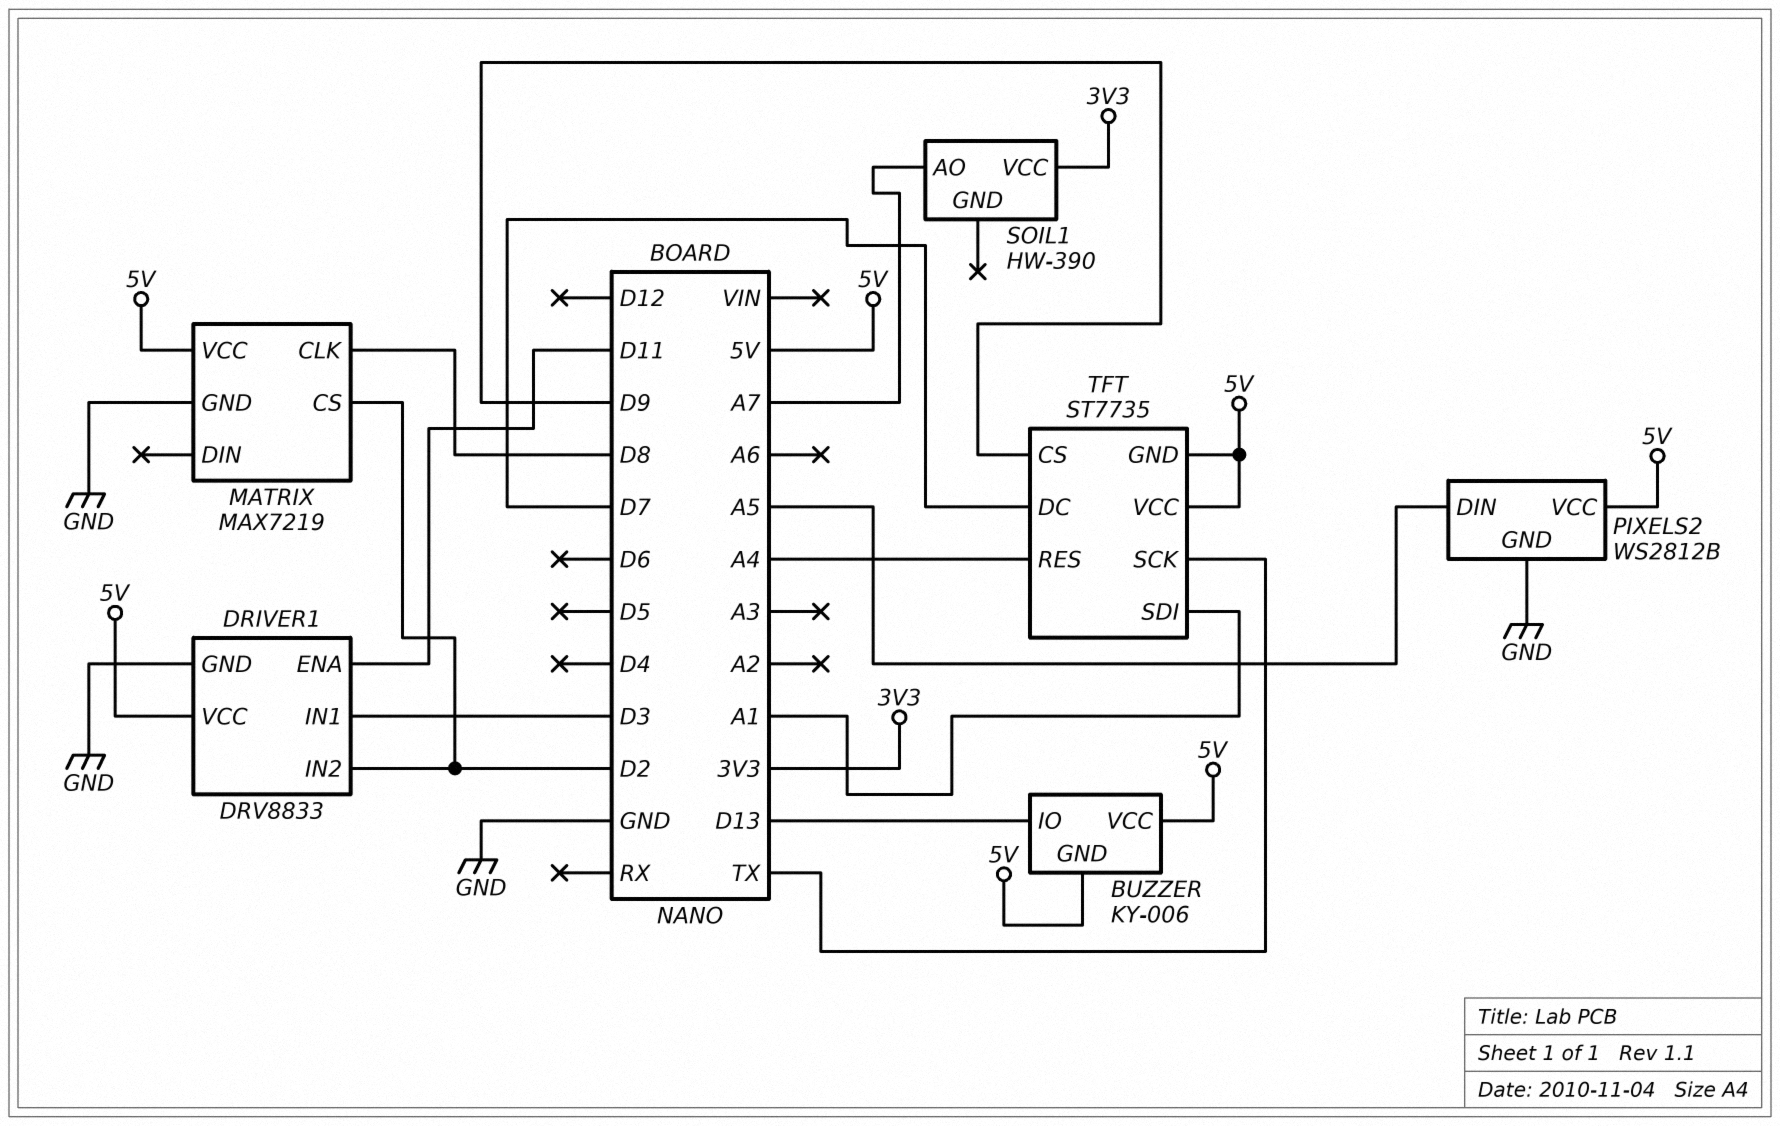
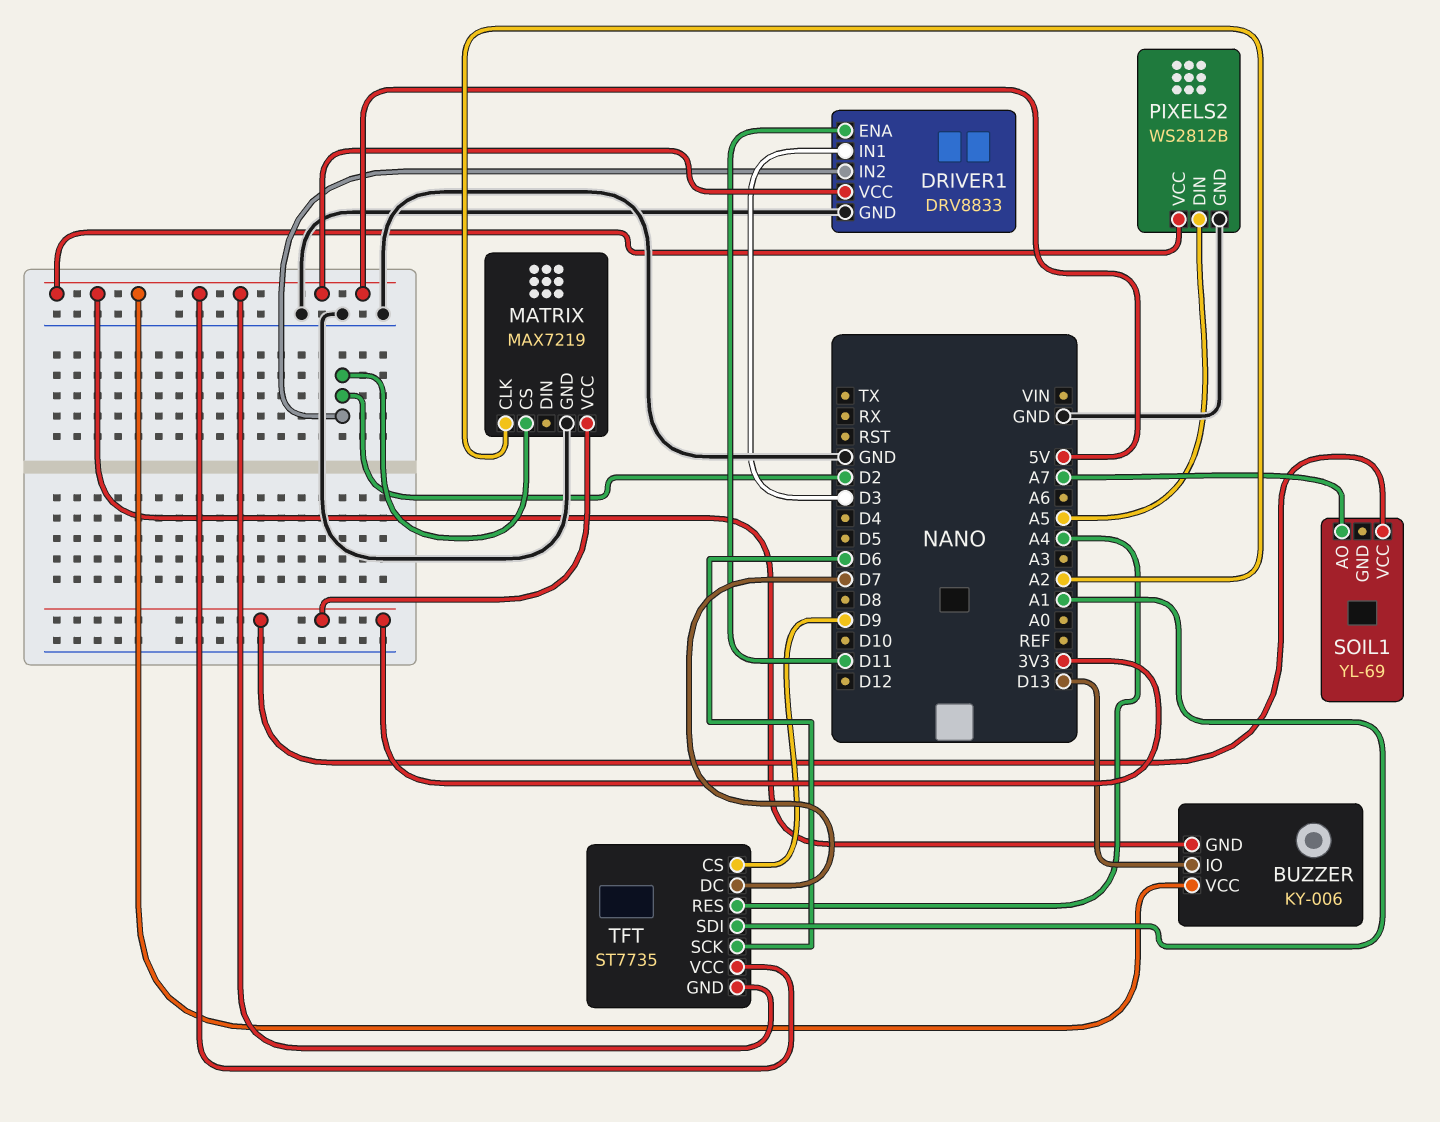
MATRIX pin CLK: D8 -> A2
MATRIX pin VCC: 5V -> 3V3
SOIL1: HW-390 -> YL-69
TFT pin SCK: TX -> D6

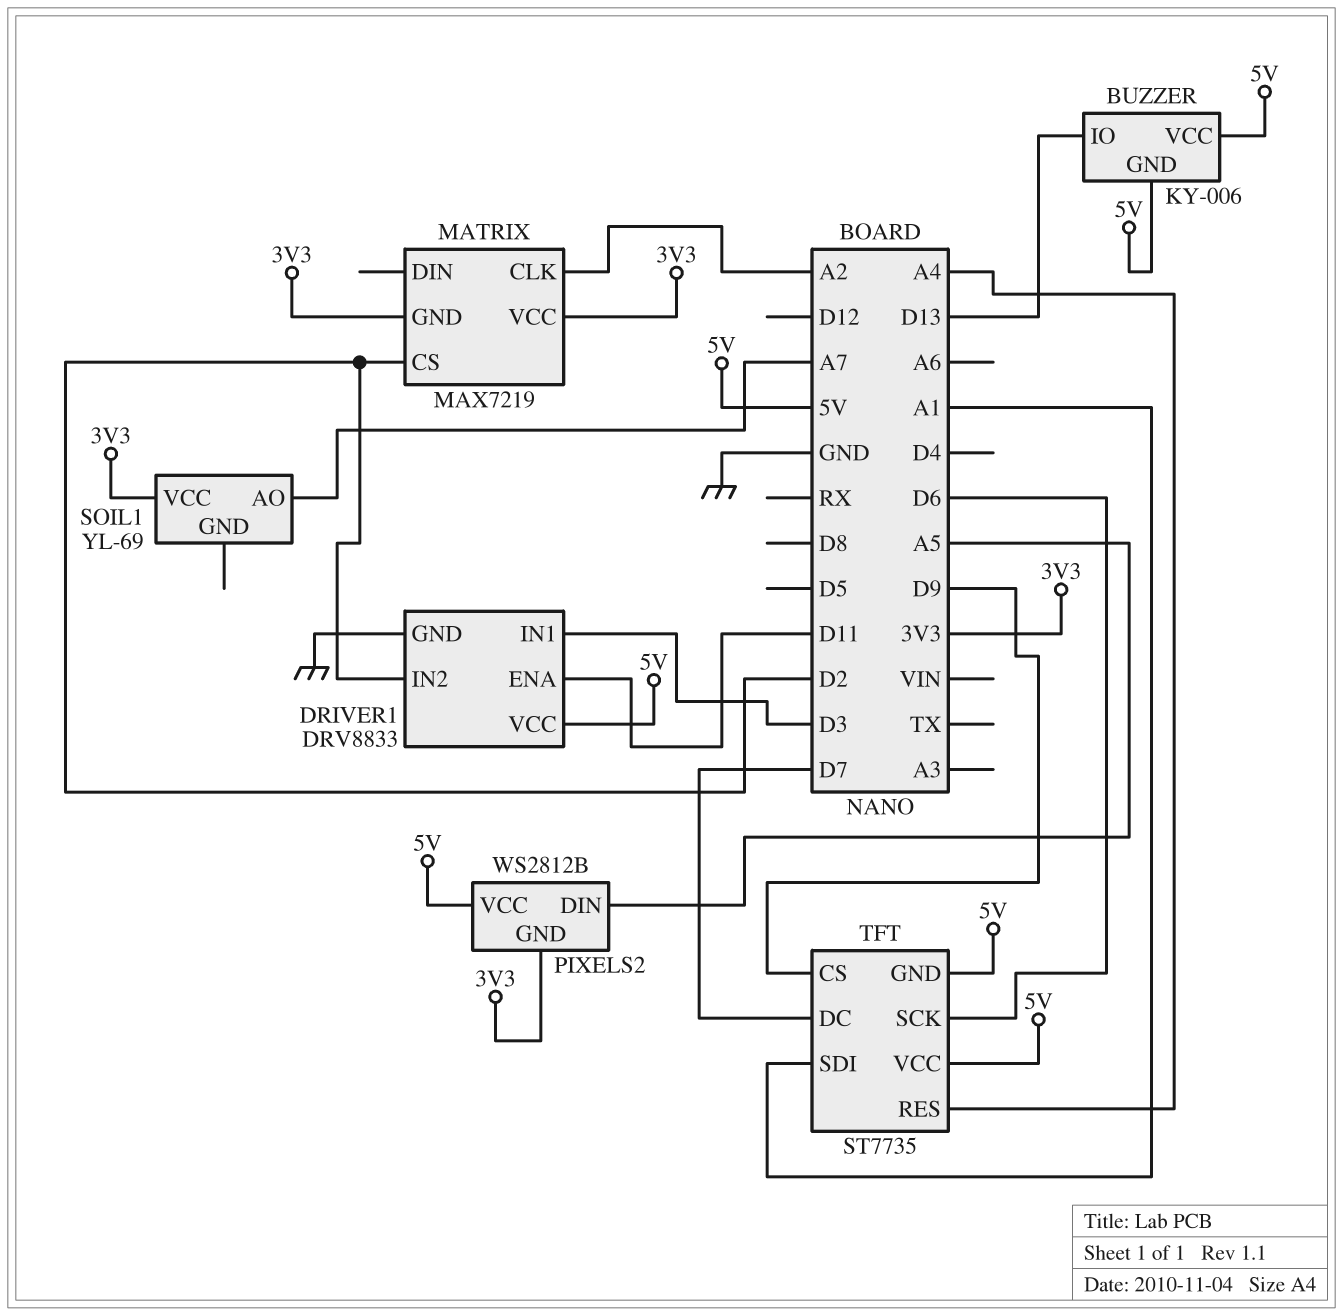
MATRIX pin GND: GND -> 3V3
PIXELS2 pin GND: GND -> 3V3

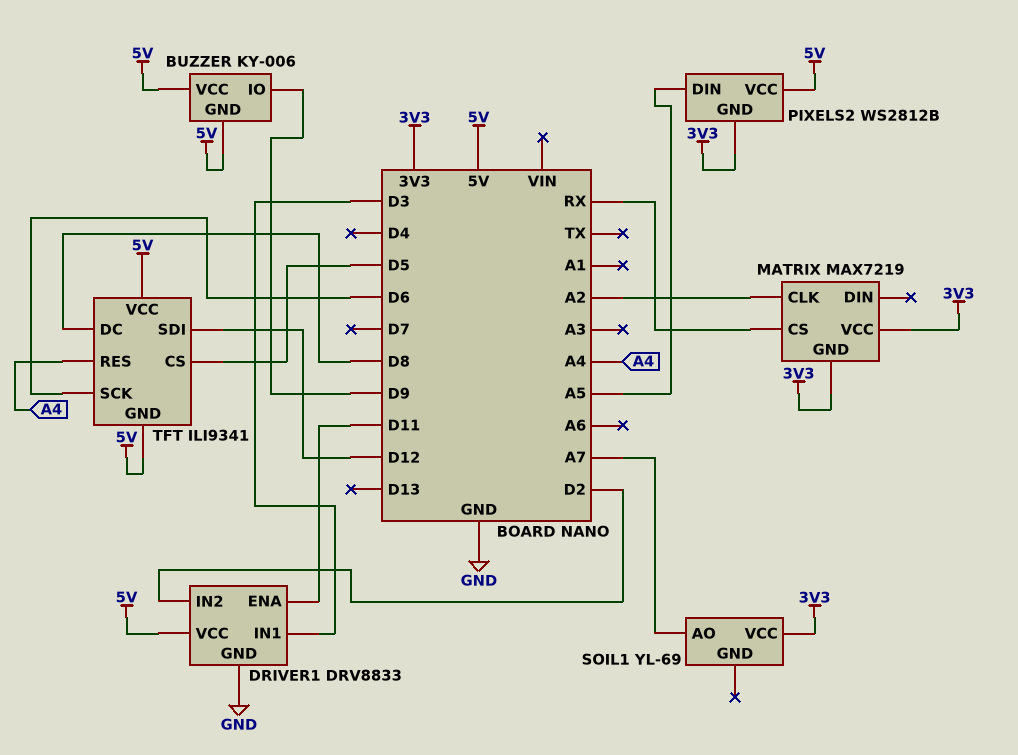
BUZZER pin IO: D13 -> D9
MATRIX pin CS: D2 -> RX
TFT: ST7735 -> ILI9341
TFT pin CS: D9 -> D5
TFT pin DC: D7 -> D8
TFT pin SDI: A1 -> D12

